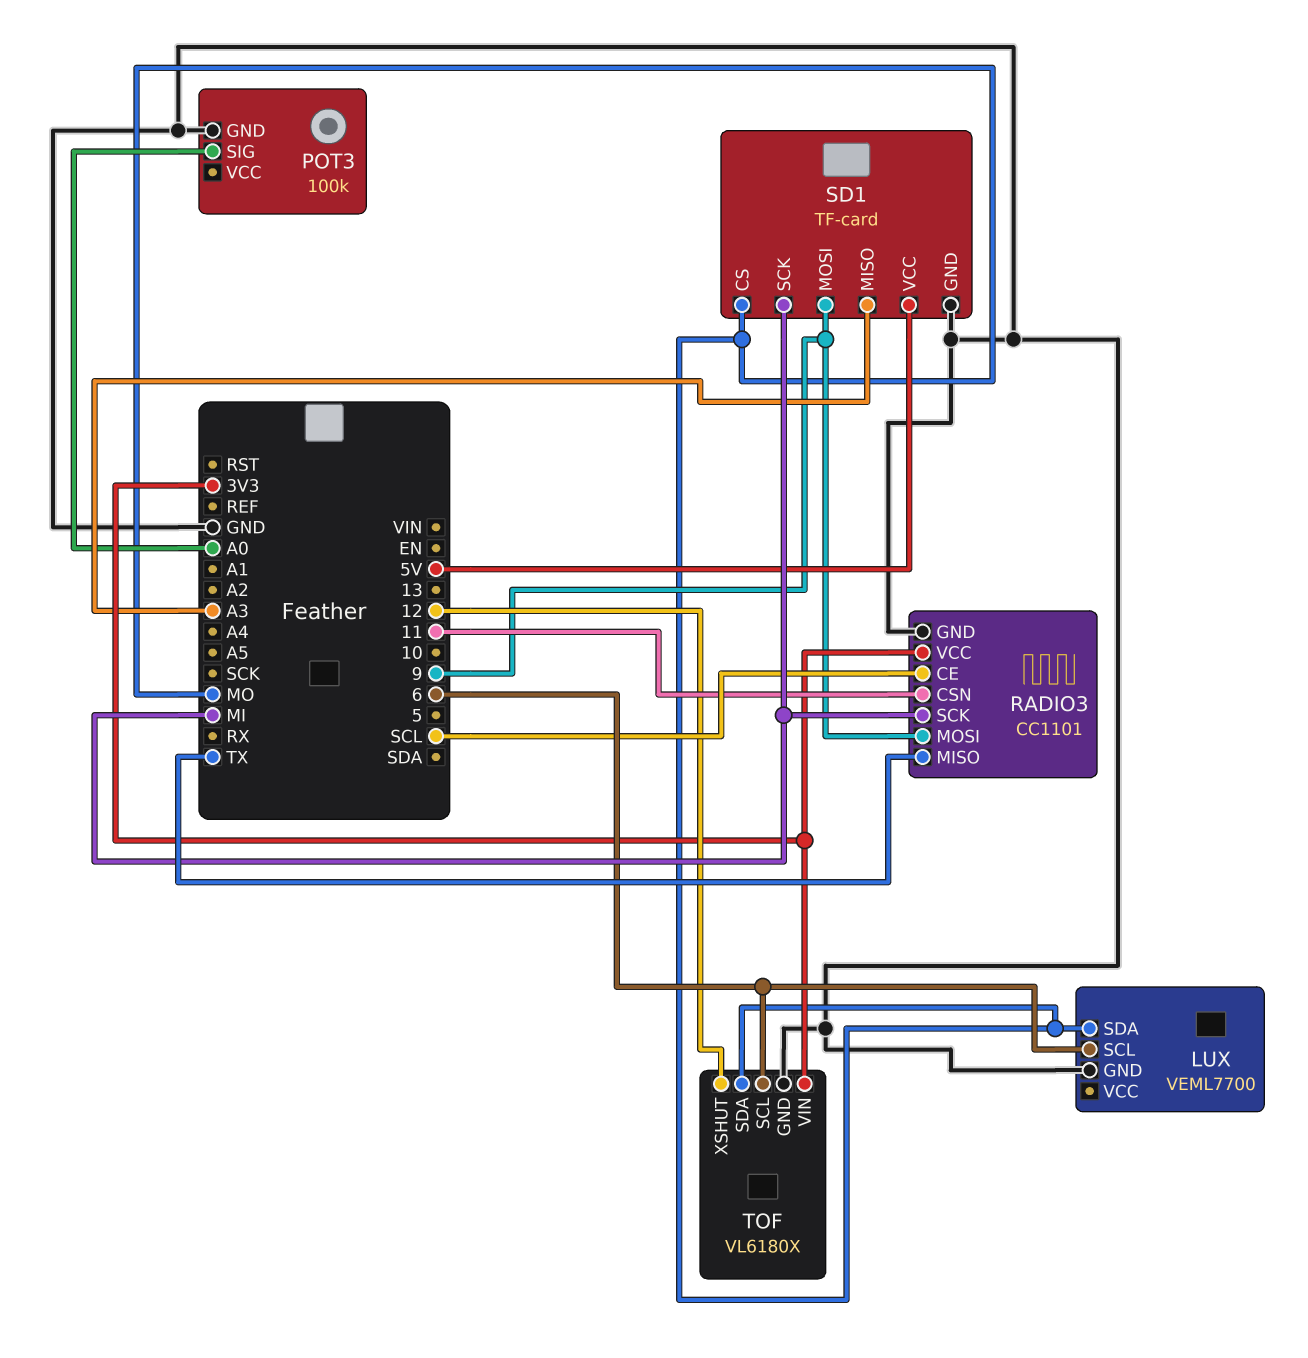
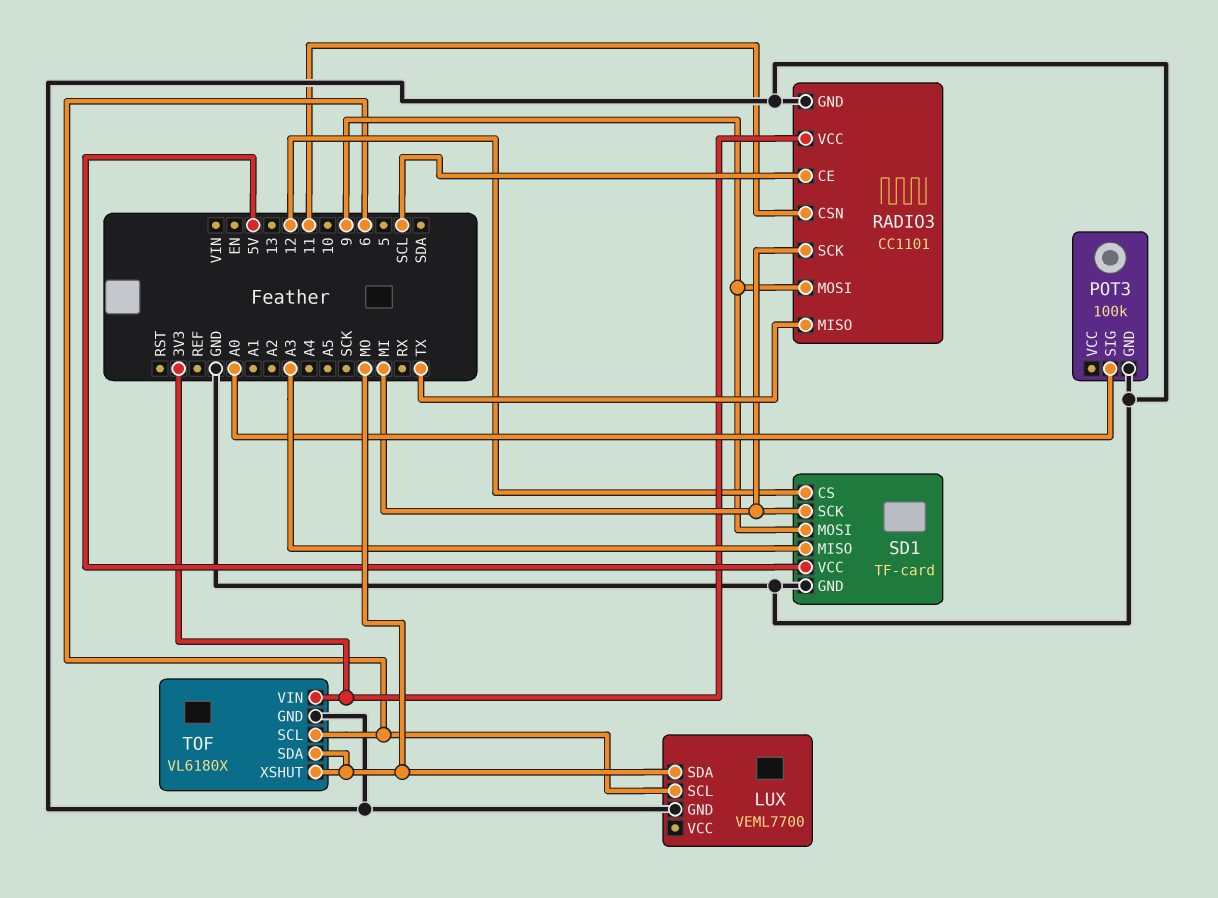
SD1 pin CS: MO -> 12
TOF pin XSHUT: 12 -> MO

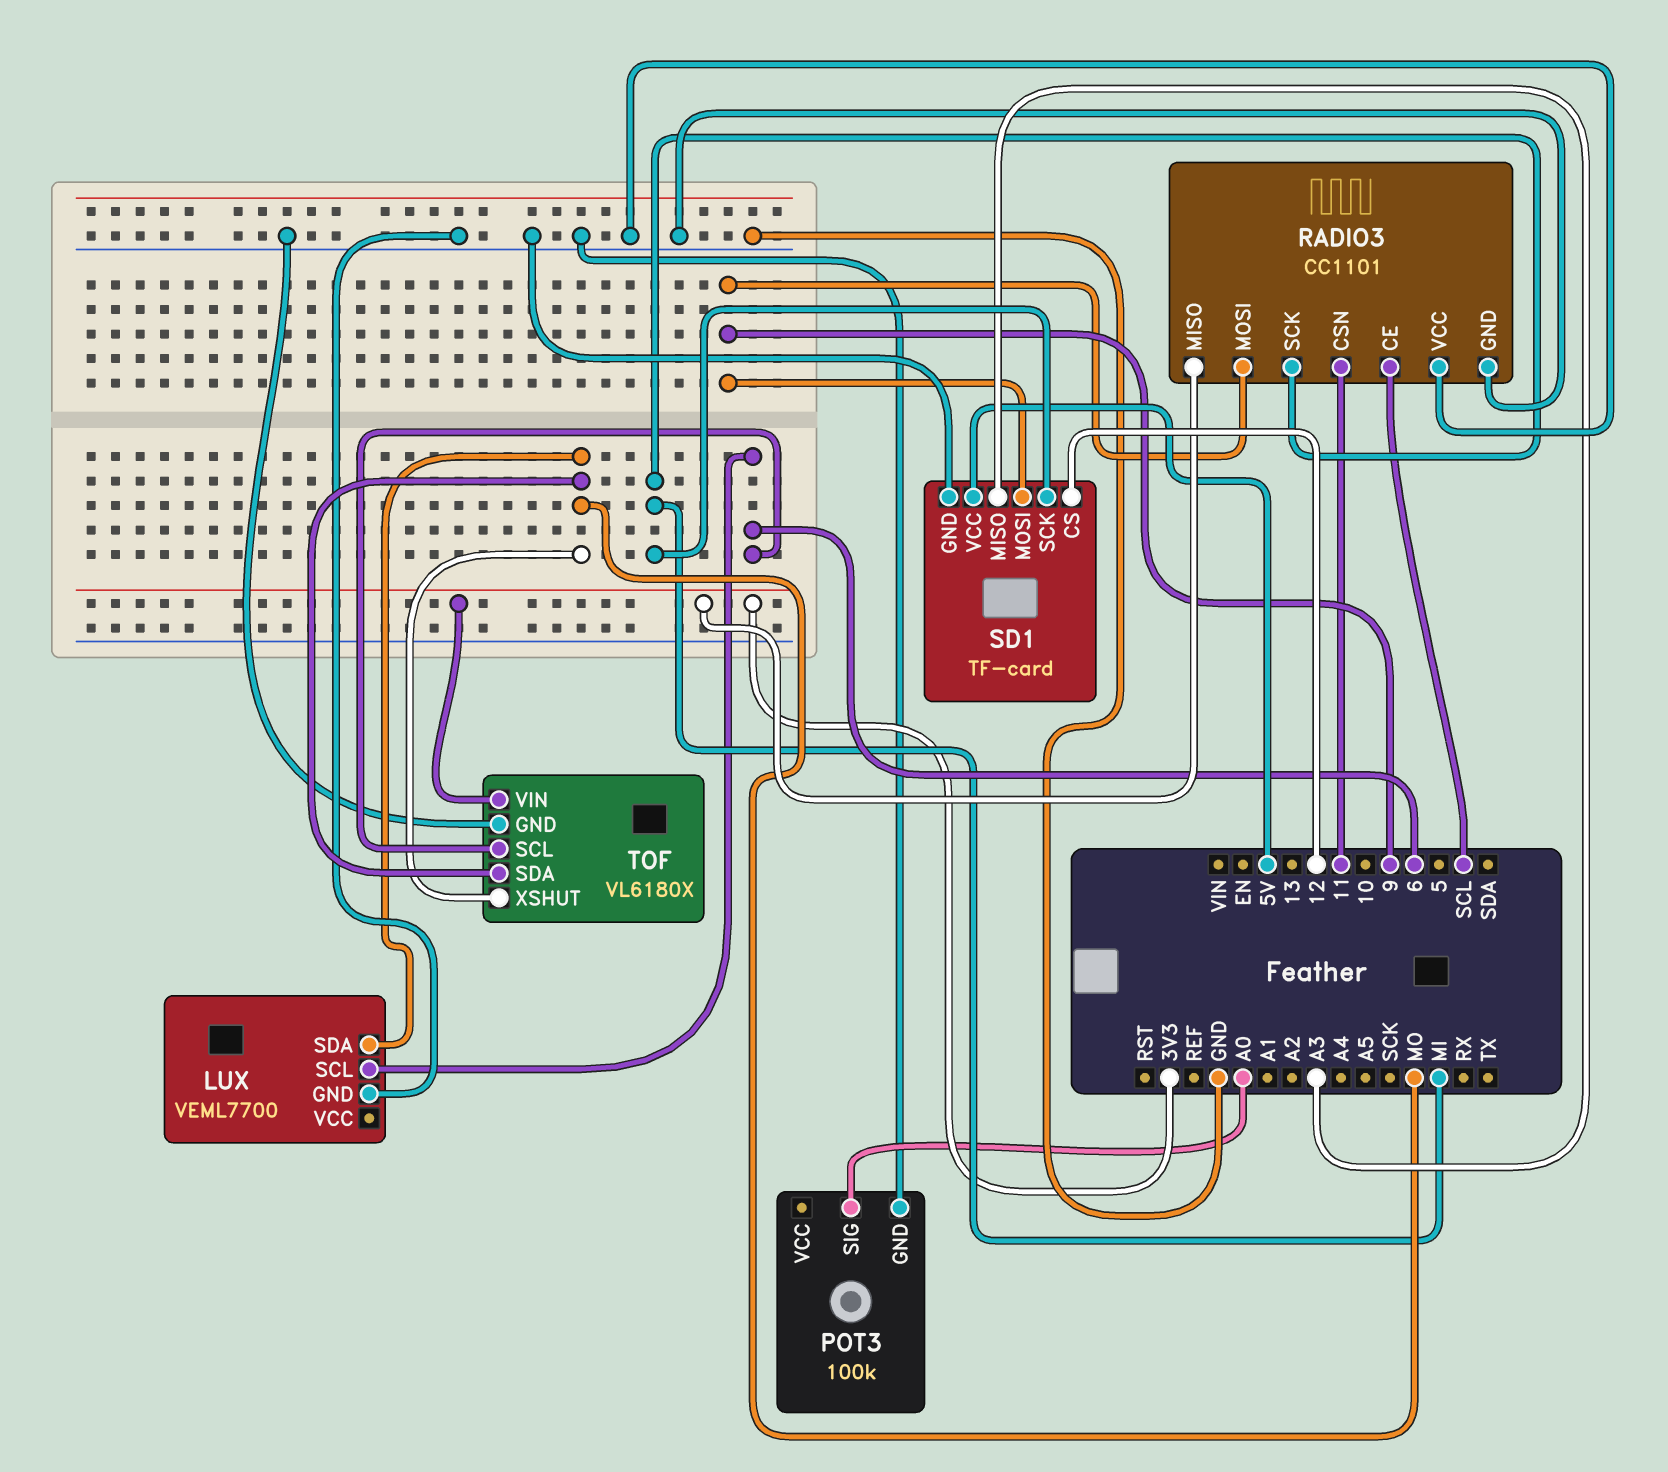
RADIO3 pin MISO: TX -> 3V3
RADIO3 pin VCC: 3V3 -> GND

